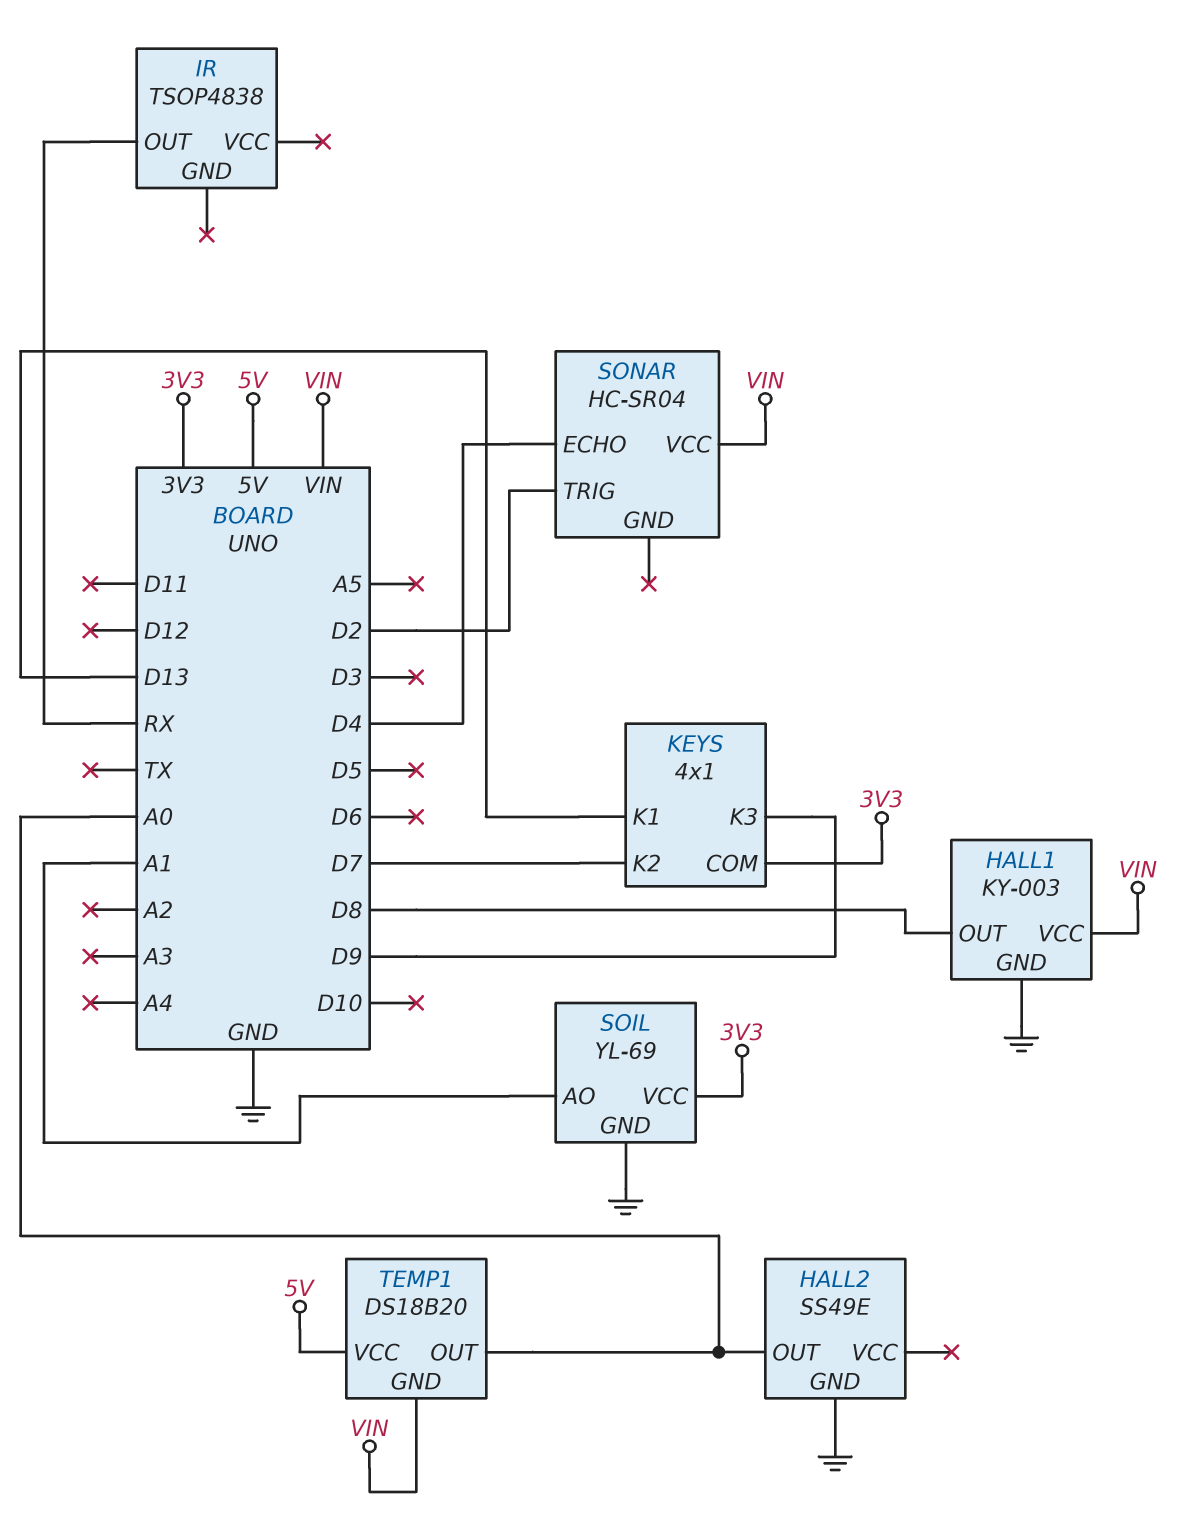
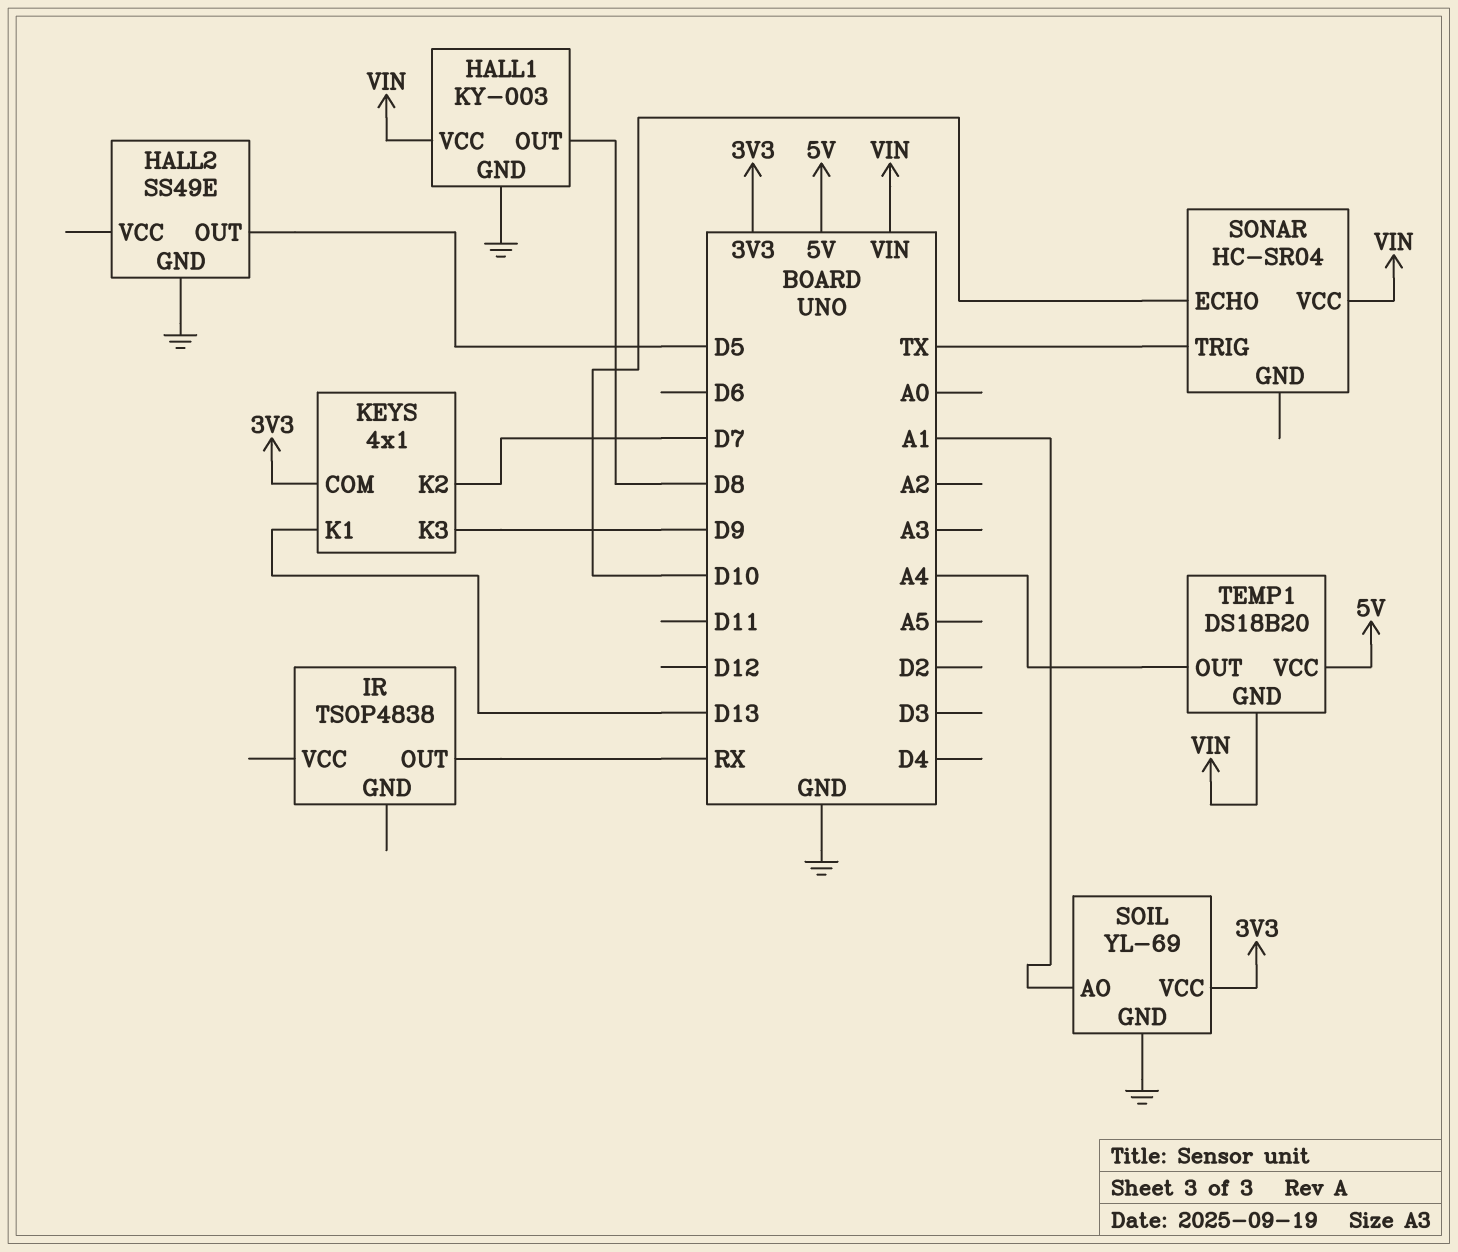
HALL2 pin OUT: A0 -> D5
SONAR pin ECHO: D4 -> D10
SONAR pin TRIG: D2 -> TX
TEMP1 pin OUT: A0 -> A4

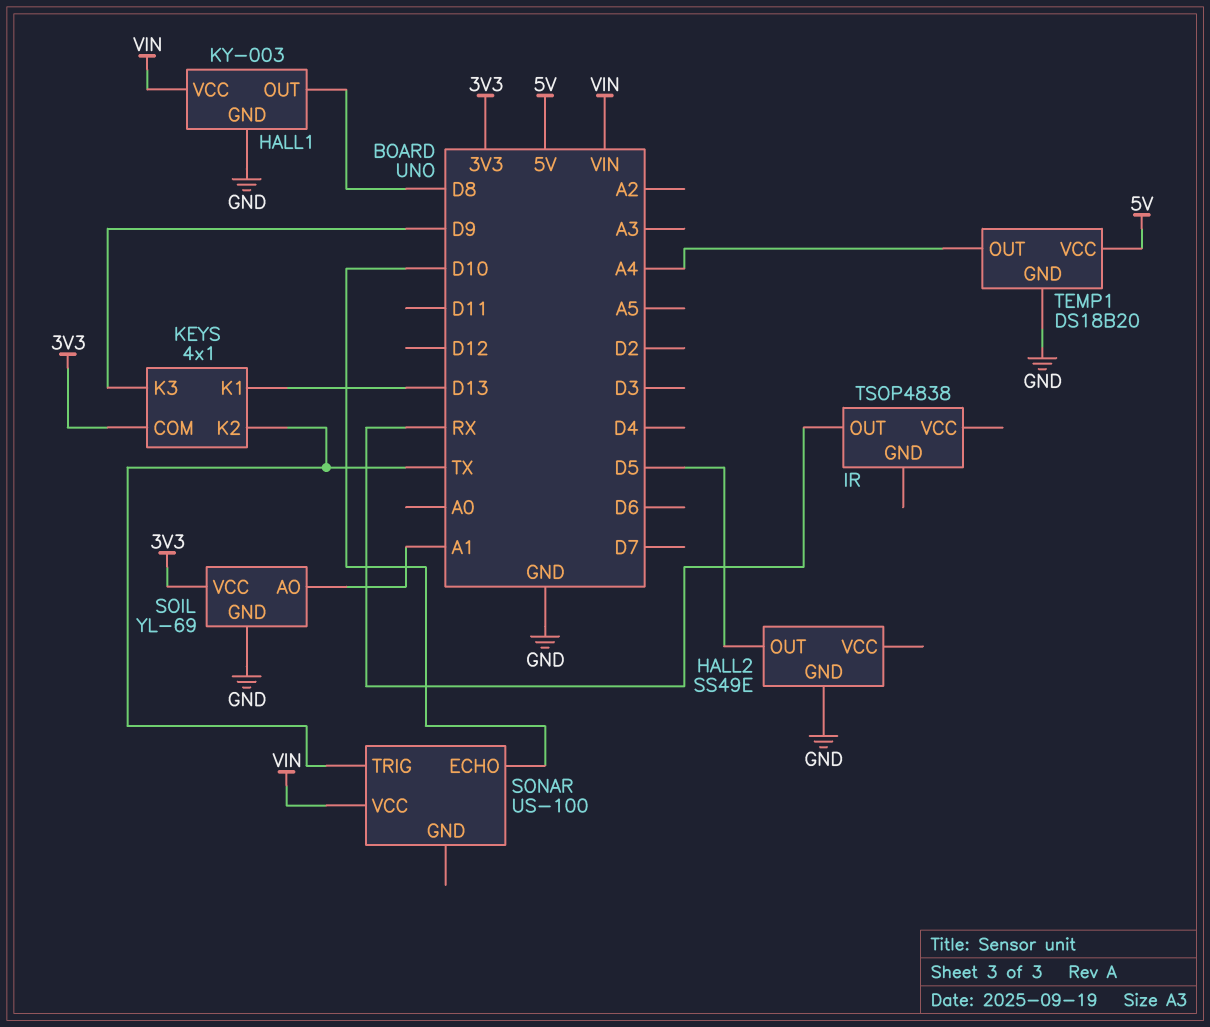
KEYS pin K2: D7 -> TX
SONAR: HC-SR04 -> US-100
TEMP1 pin GND: VIN -> GND

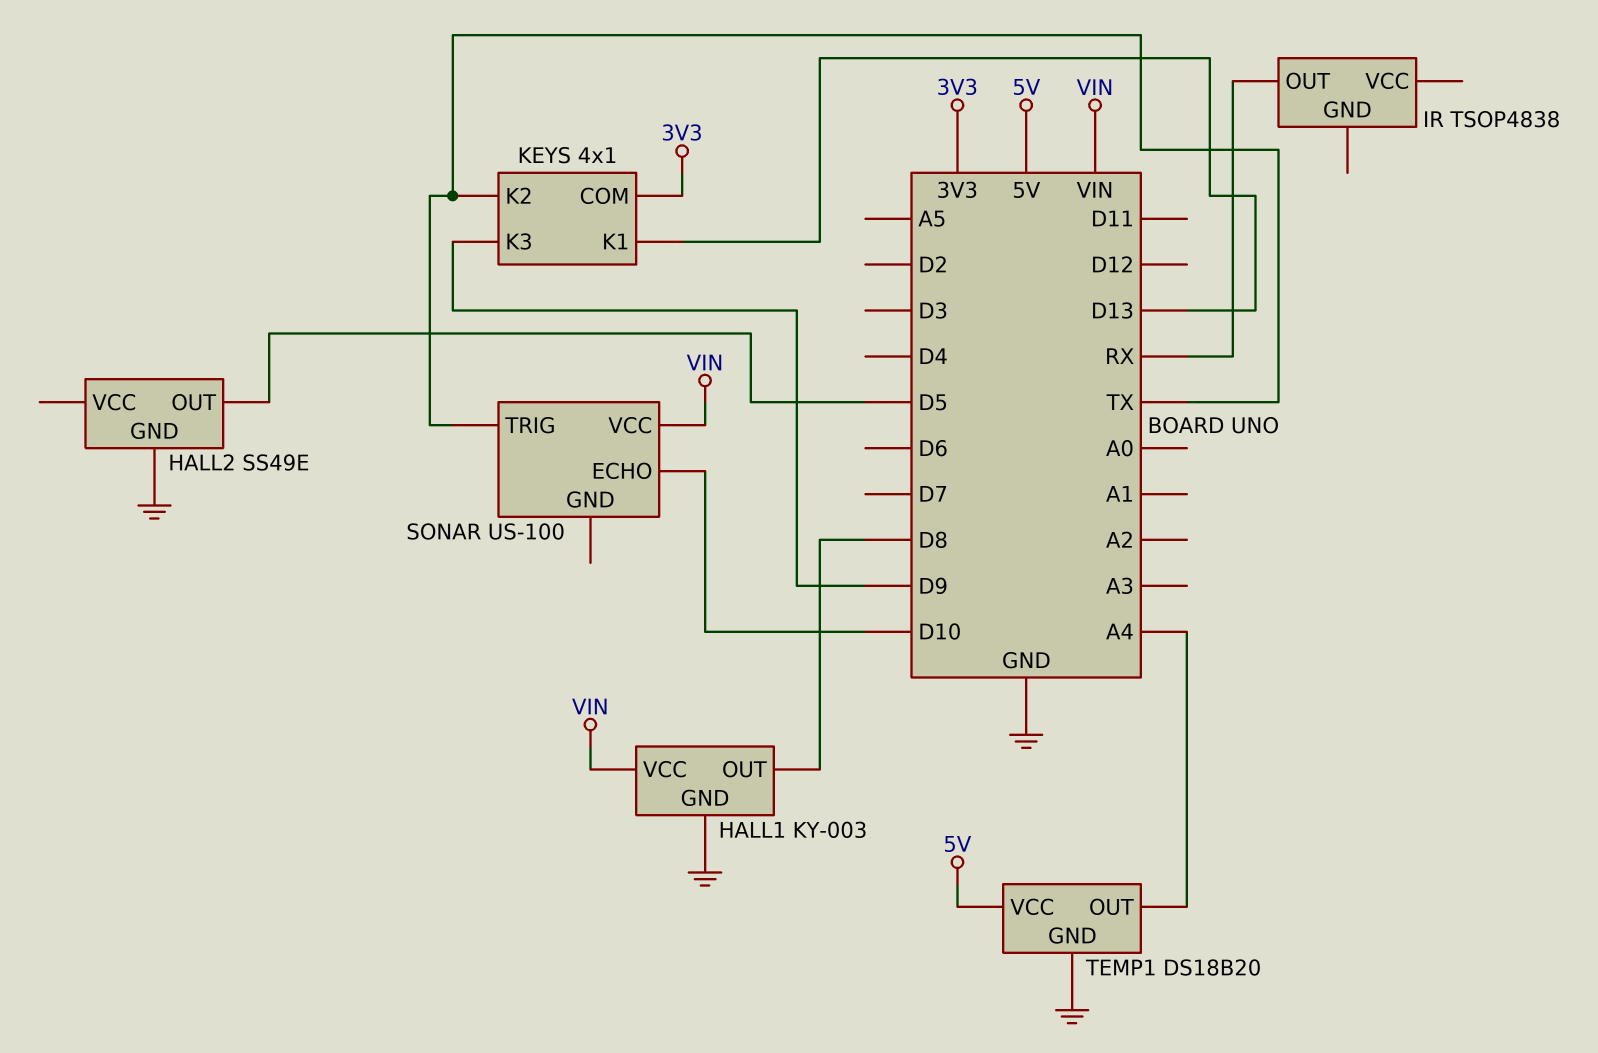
SOIL: YL-69 -> none
SOIL pin AO: A1 -> none
SOIL pin GND: GND -> none
SOIL pin VCC: 3V3 -> none

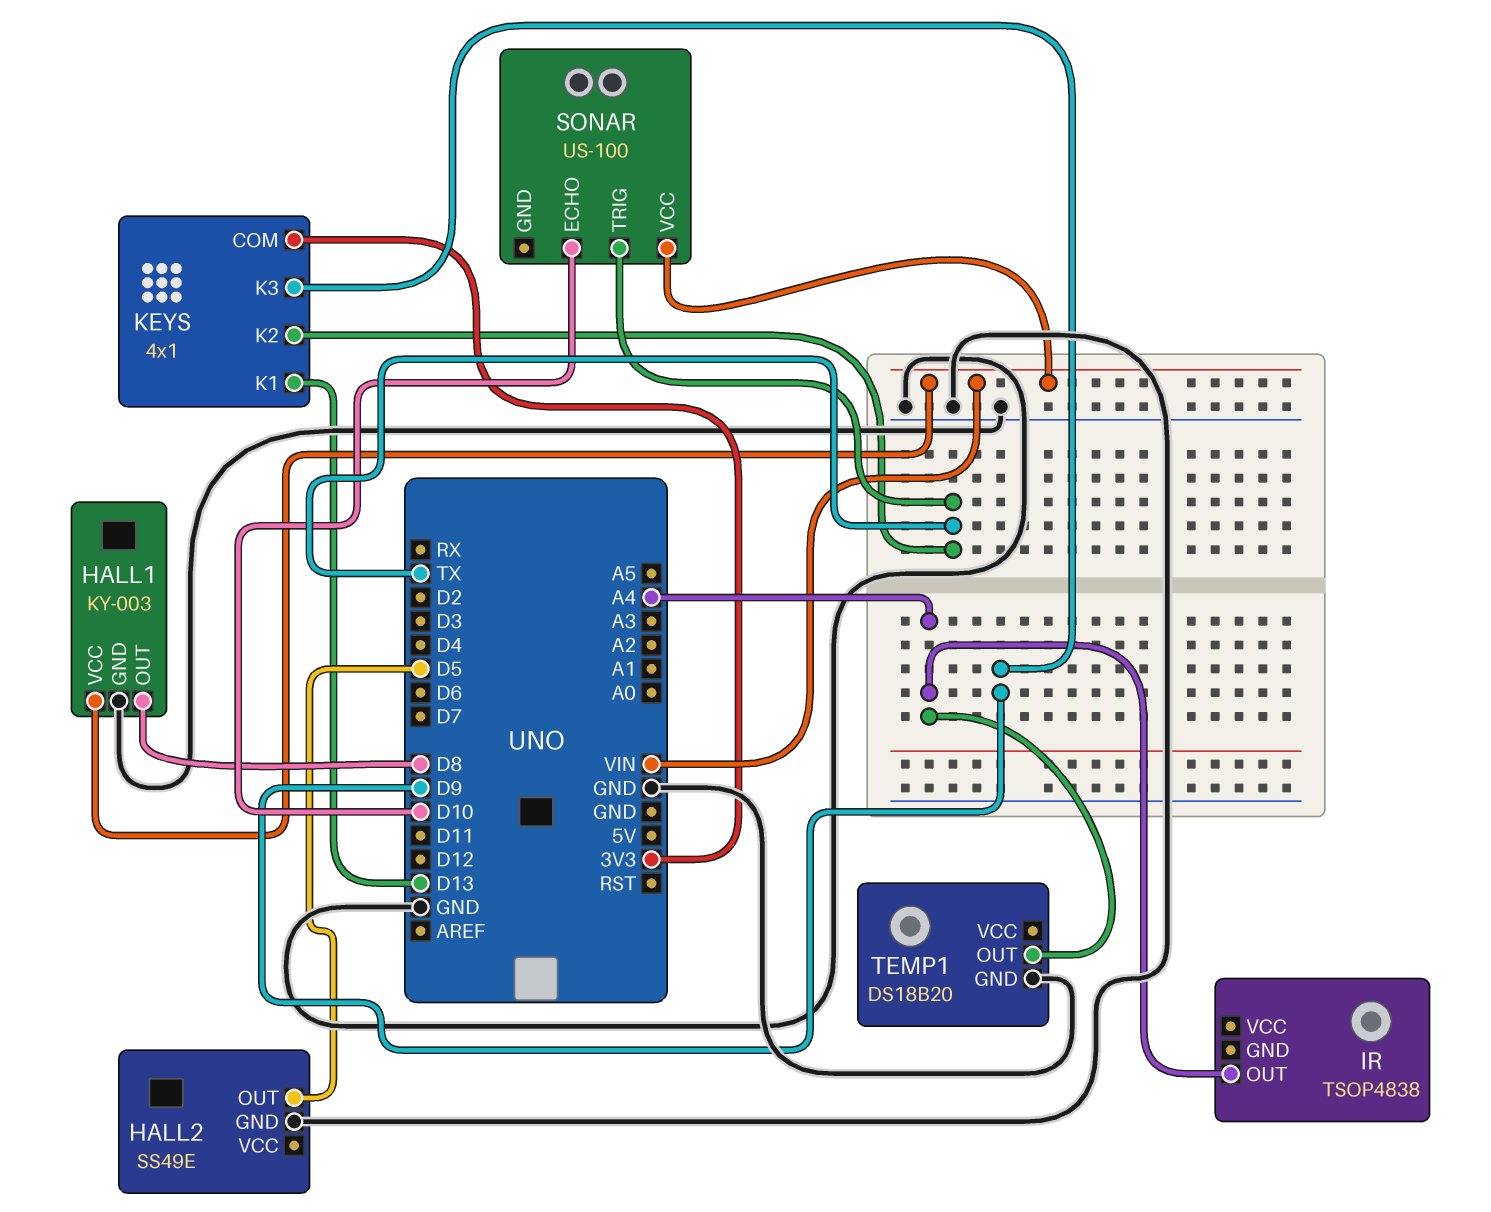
IR pin OUT: RX -> A4
TEMP1 pin VCC: 5V -> none

